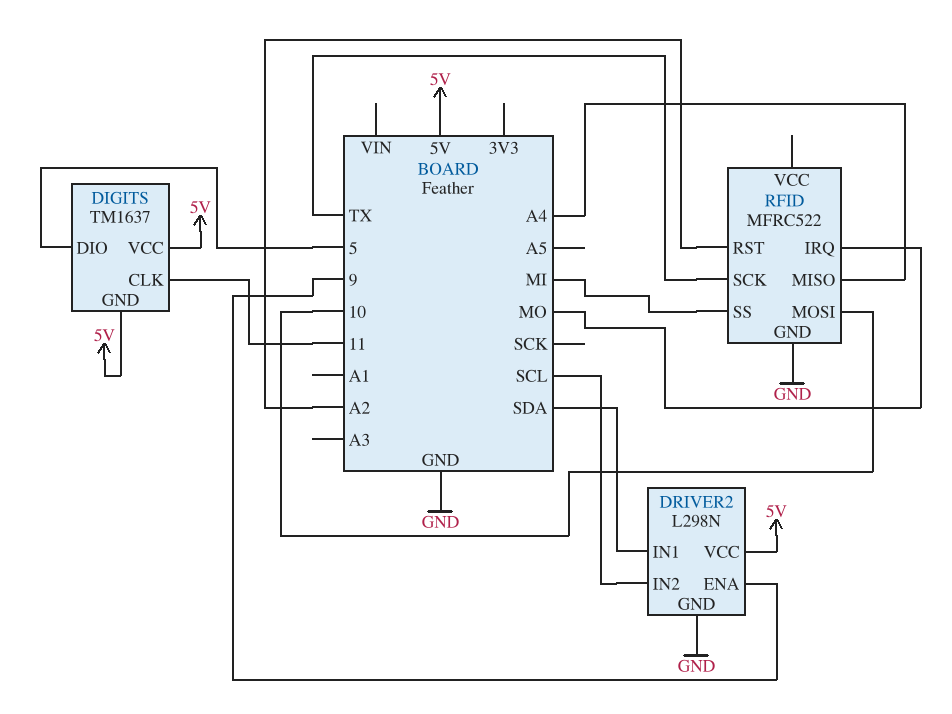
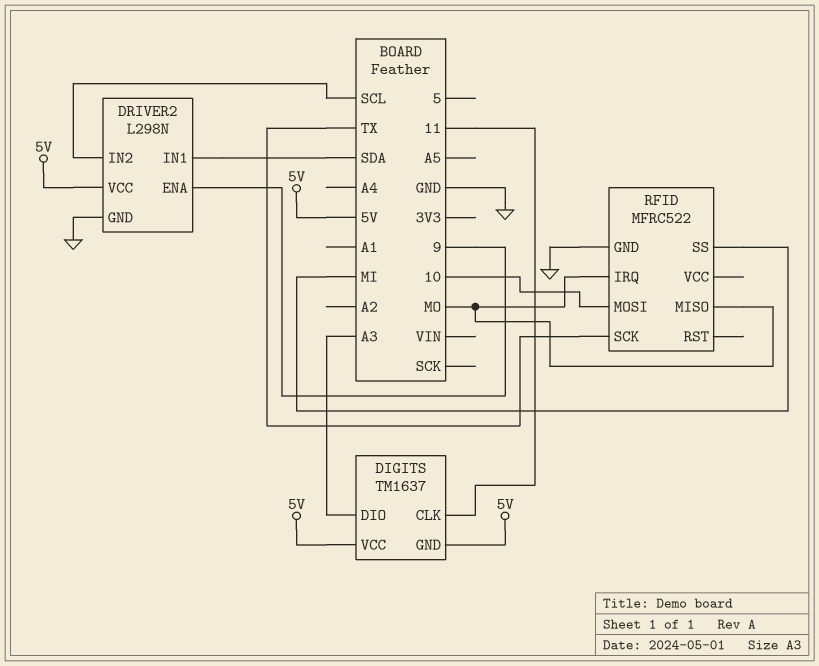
DIGITS pin DIO: 5 -> A3
RFID pin MISO: A4 -> MO
RFID pin RST: A2 -> none

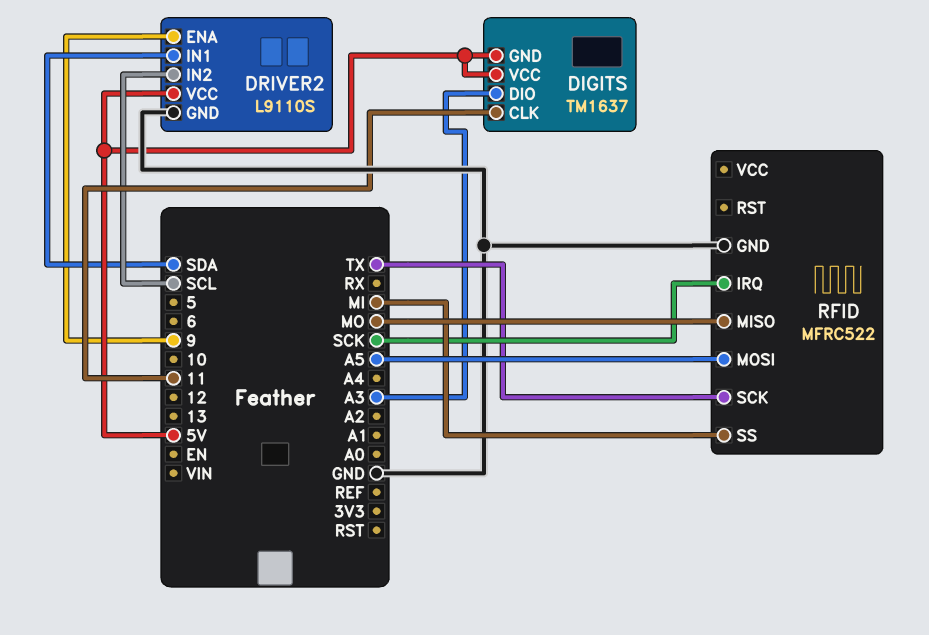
DRIVER2: L298N -> L9110S
RFID pin IRQ: MO -> SCK
RFID pin MOSI: 10 -> A5

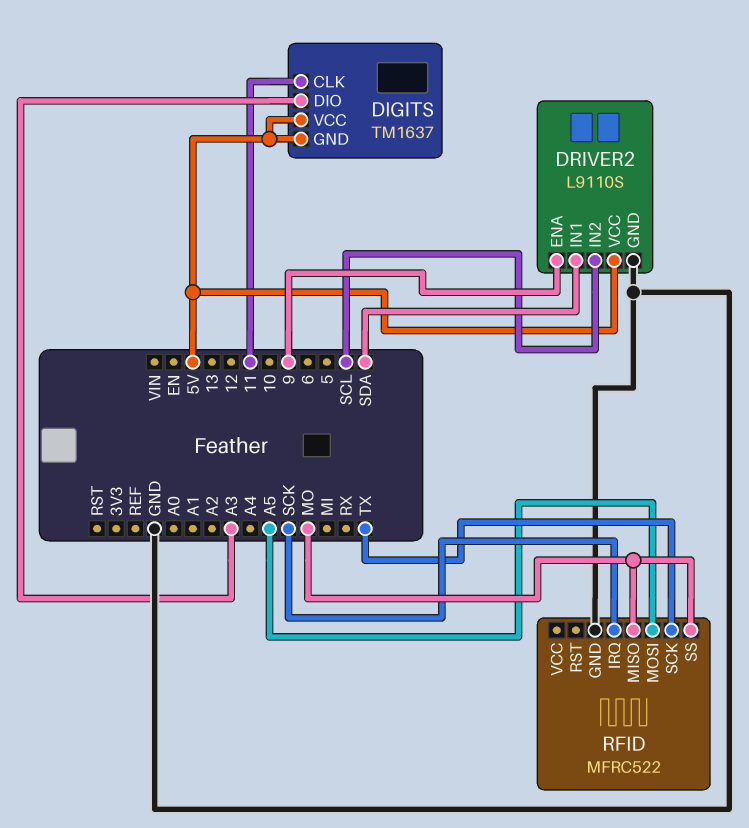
RFID pin SS: MI -> MO

